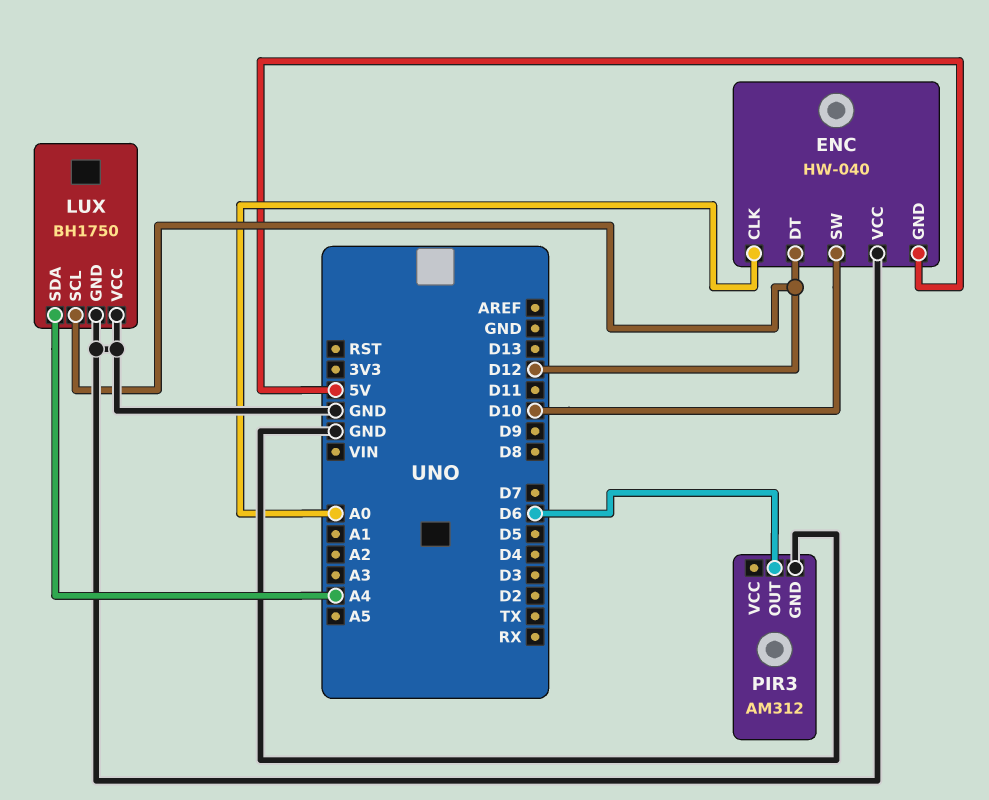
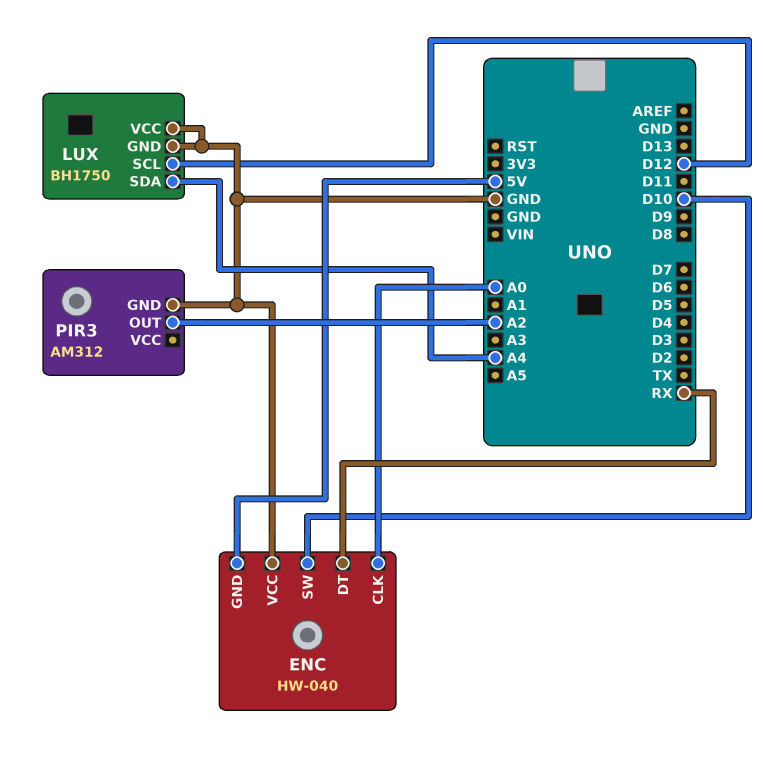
ENC pin DT: D12 -> RX
PIR3 pin OUT: D6 -> A2

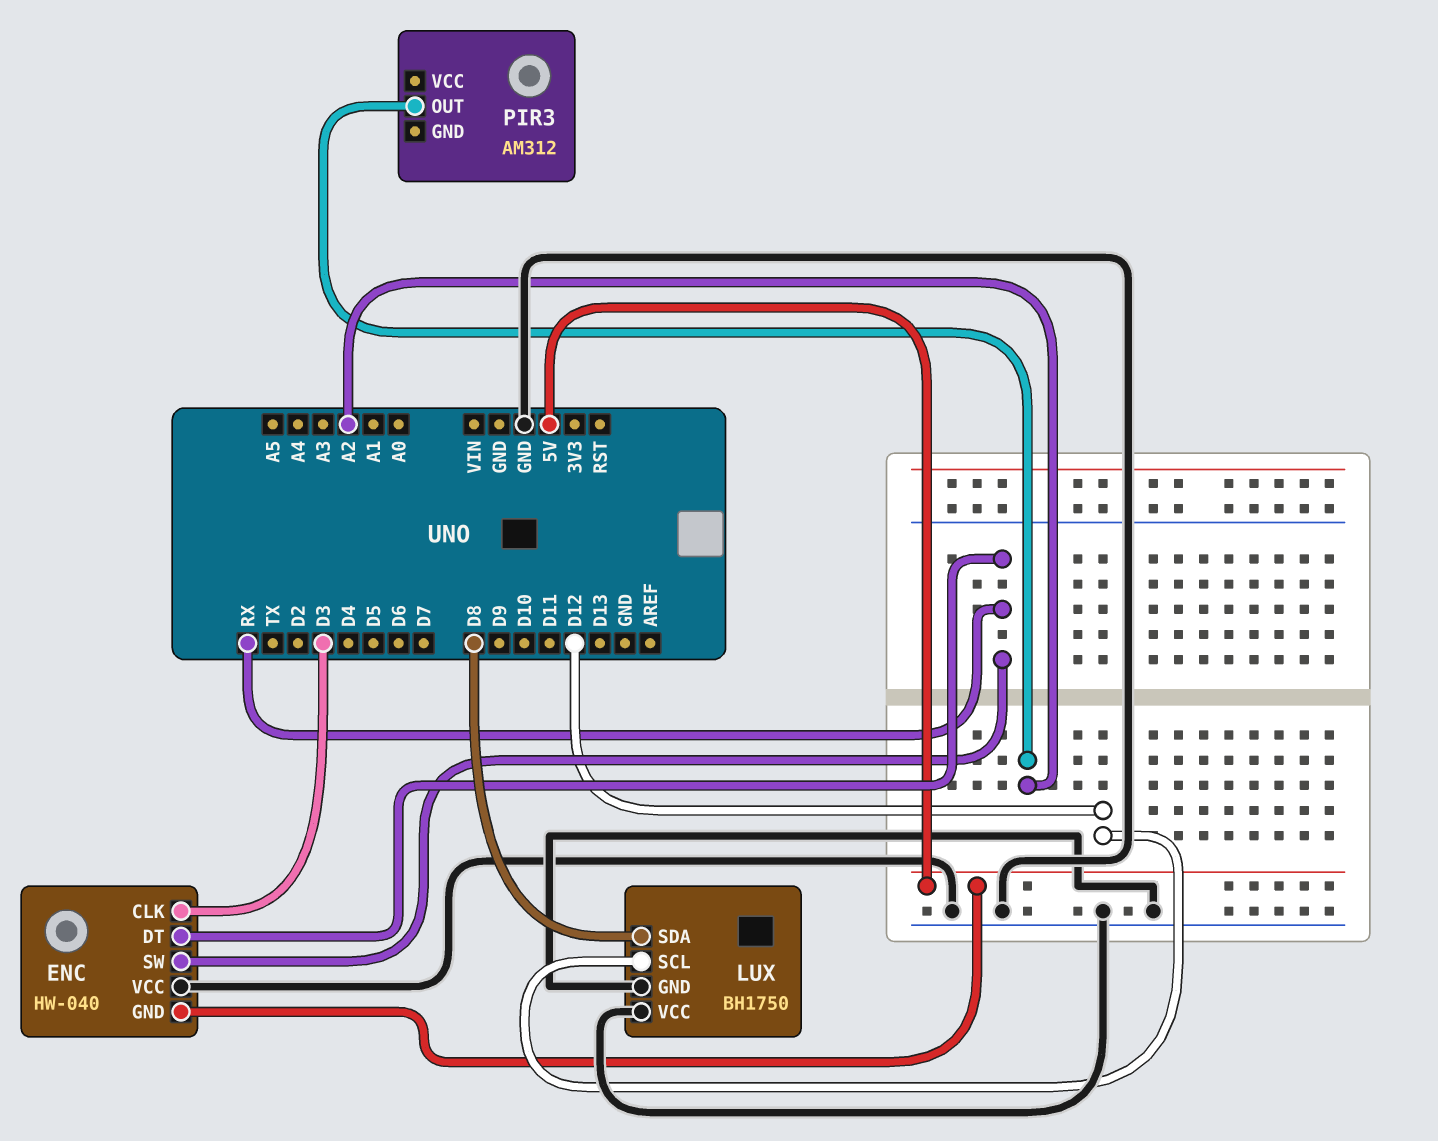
ENC pin CLK: A0 -> D3
ENC pin SW: D10 -> RX
LUX pin SDA: A4 -> D8
PIR3 pin GND: GND -> none

